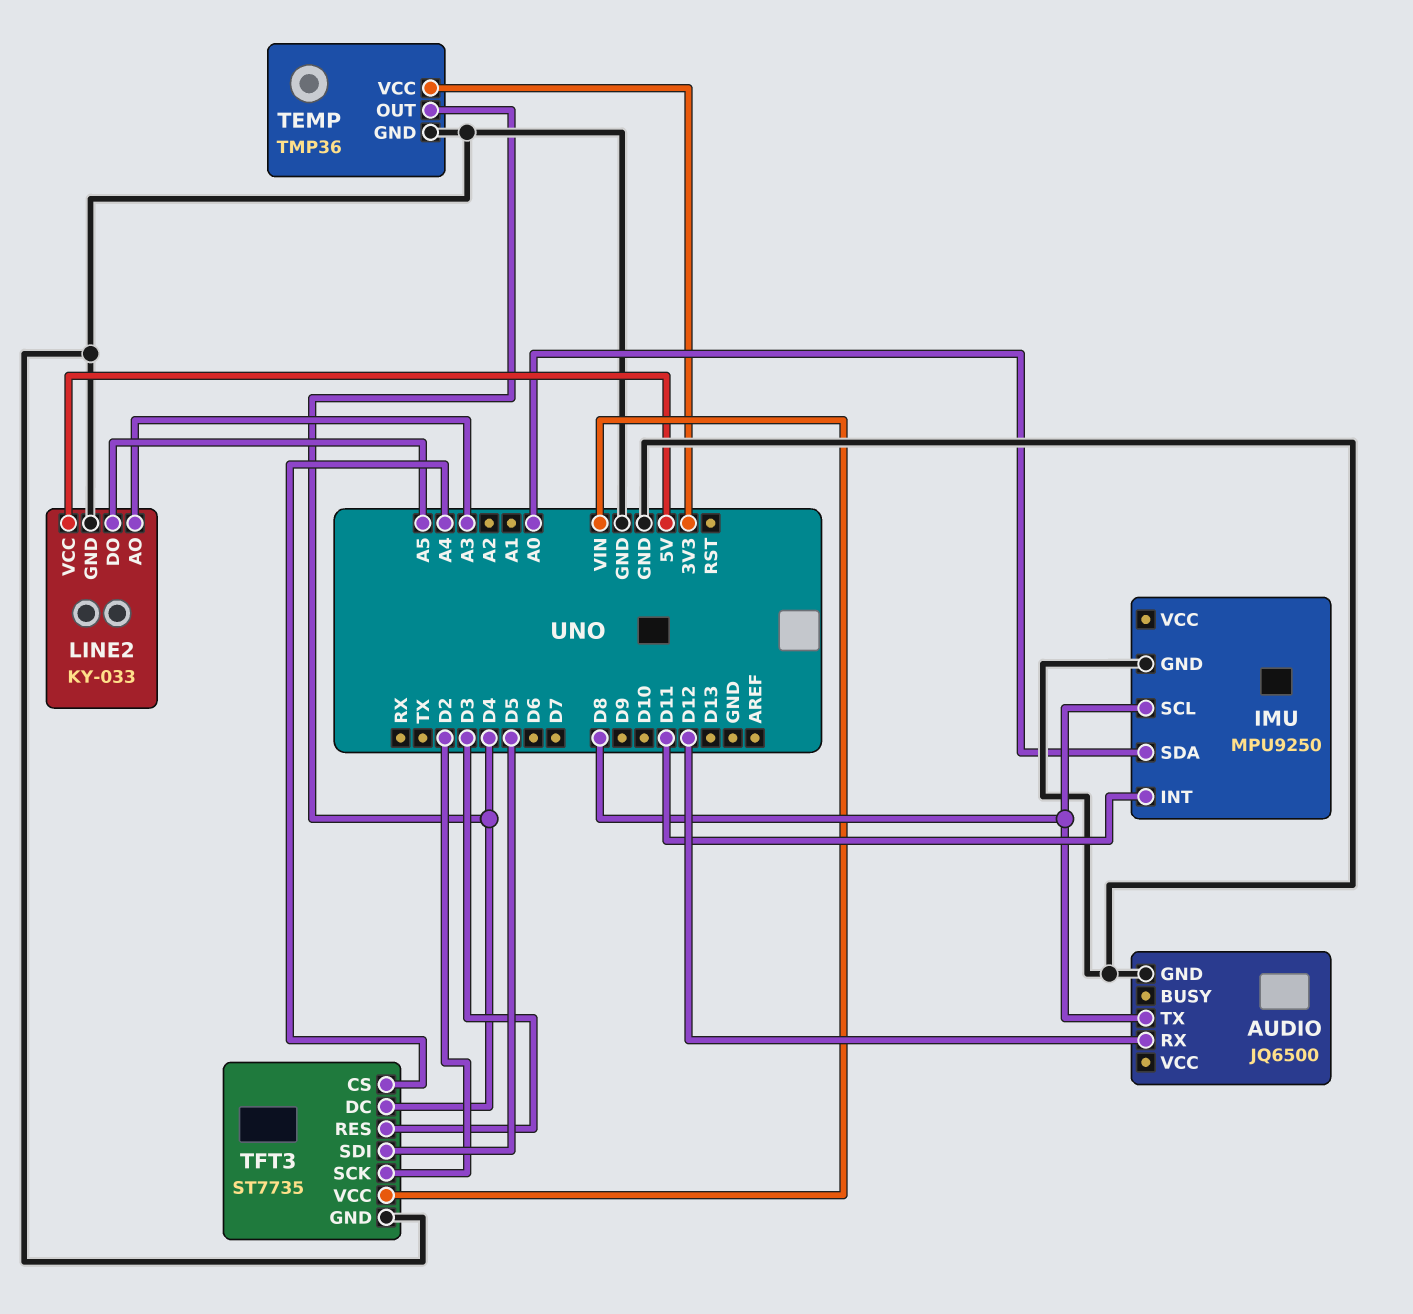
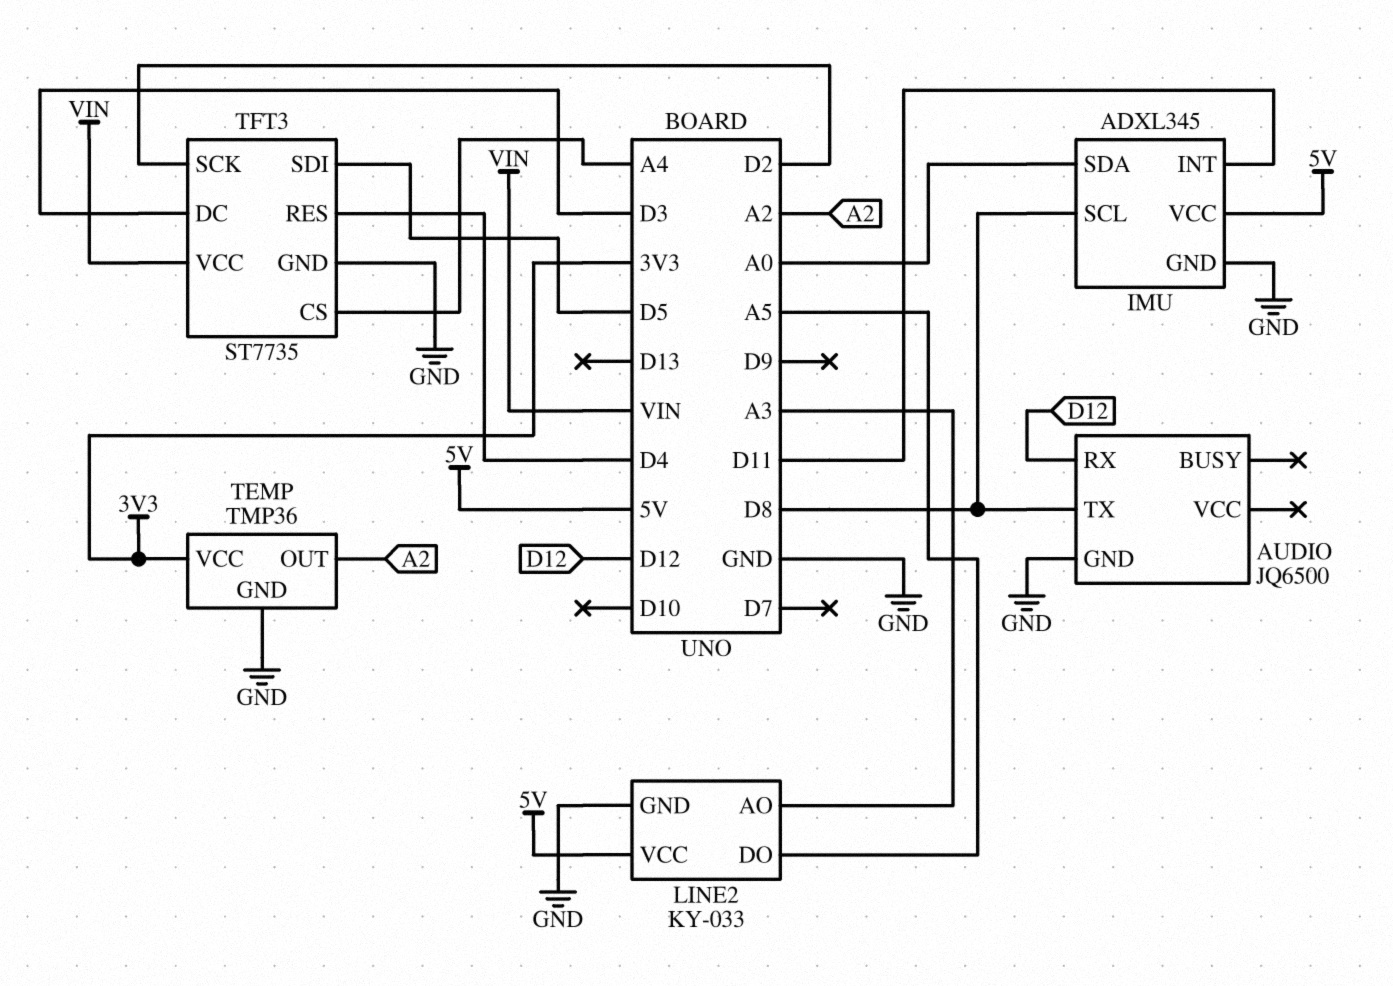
IMU: MPU9250 -> ADXL345
IMU pin VCC: none -> 5V
TEMP pin OUT: D4 -> A2
TFT3 pin DC: D4 -> D3
TFT3 pin RES: D3 -> D4

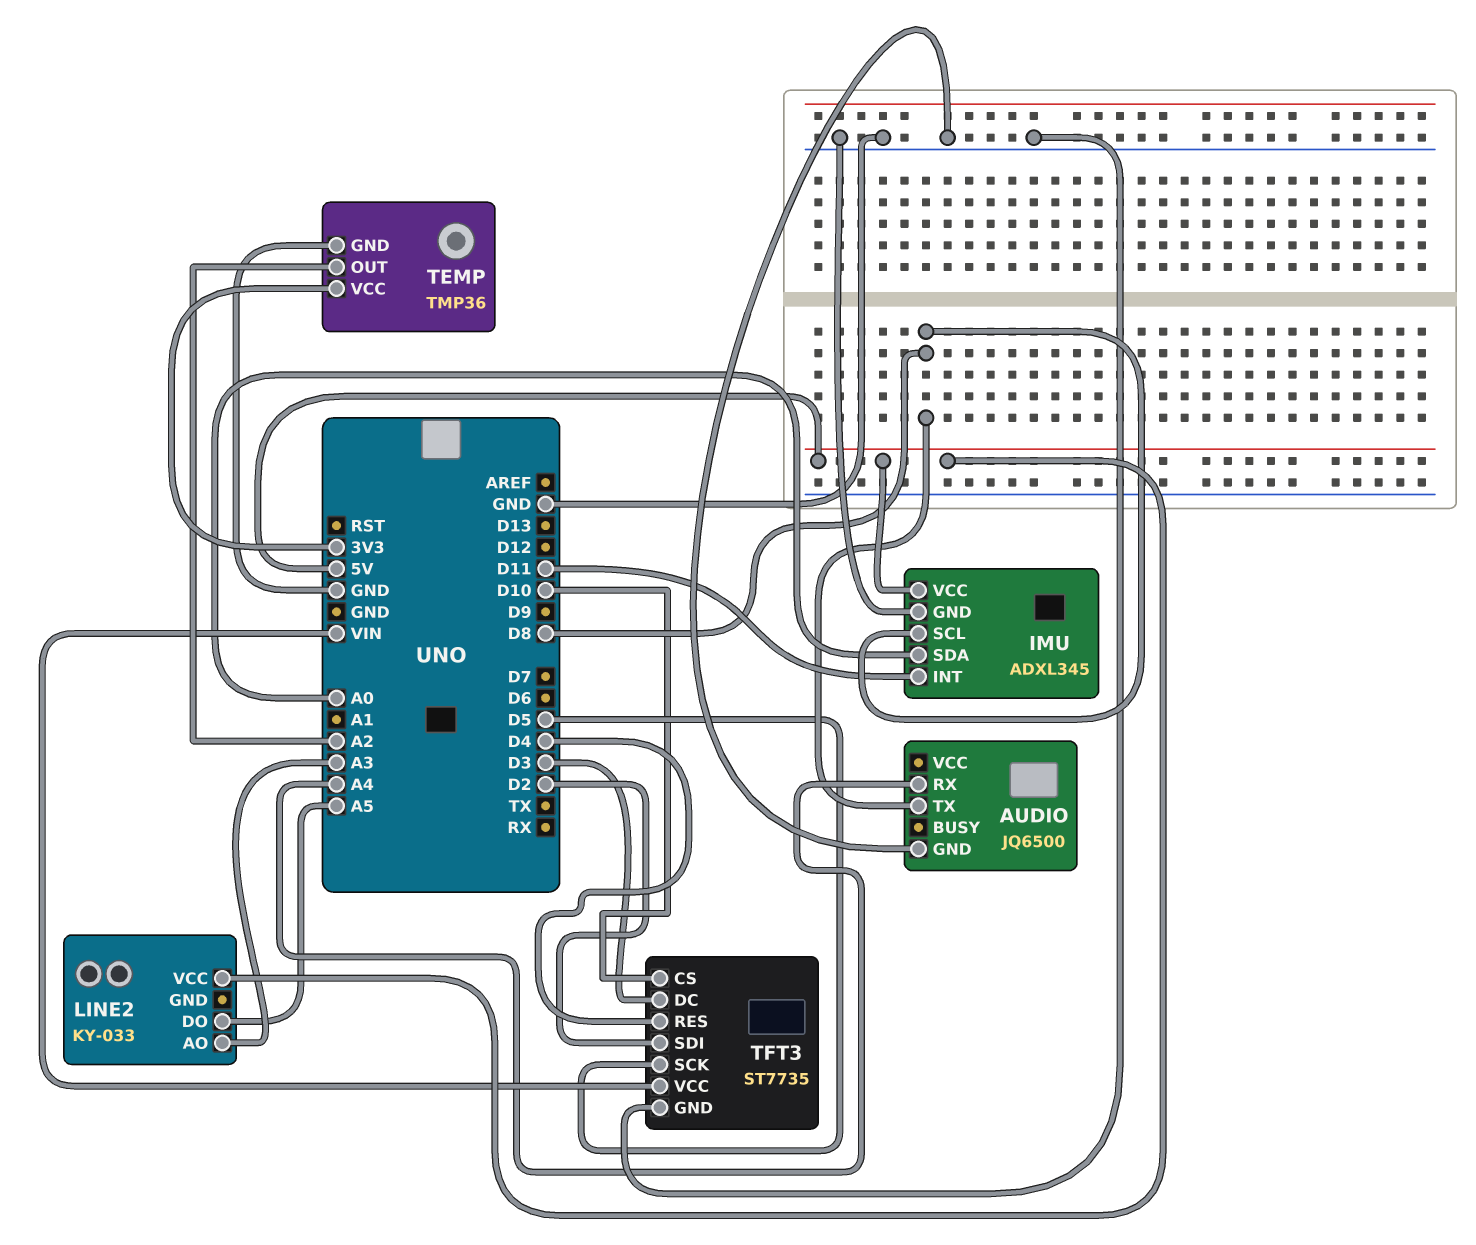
AUDIO pin RX: D12 -> A4
LINE2 pin GND: GND -> none
TFT3 pin CS: A4 -> D10
TFT3 pin SCK: D2 -> D5
TFT3 pin SDI: D5 -> D2

